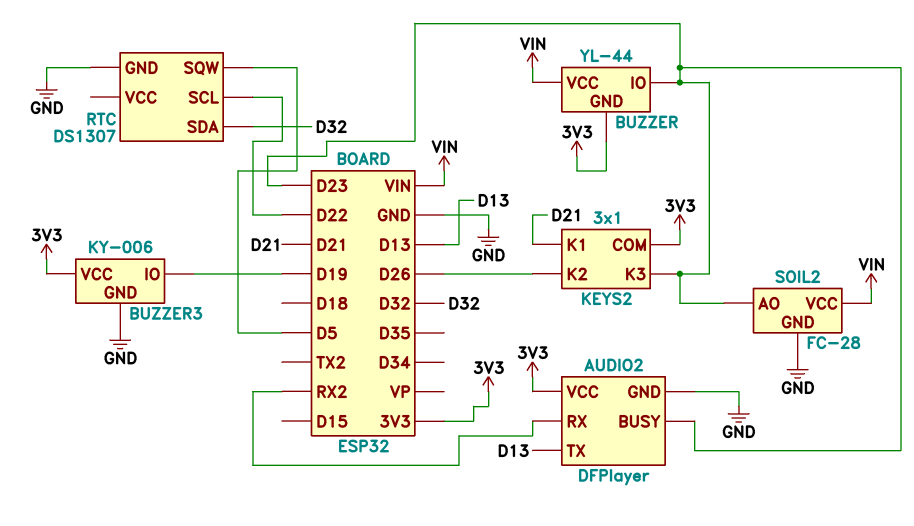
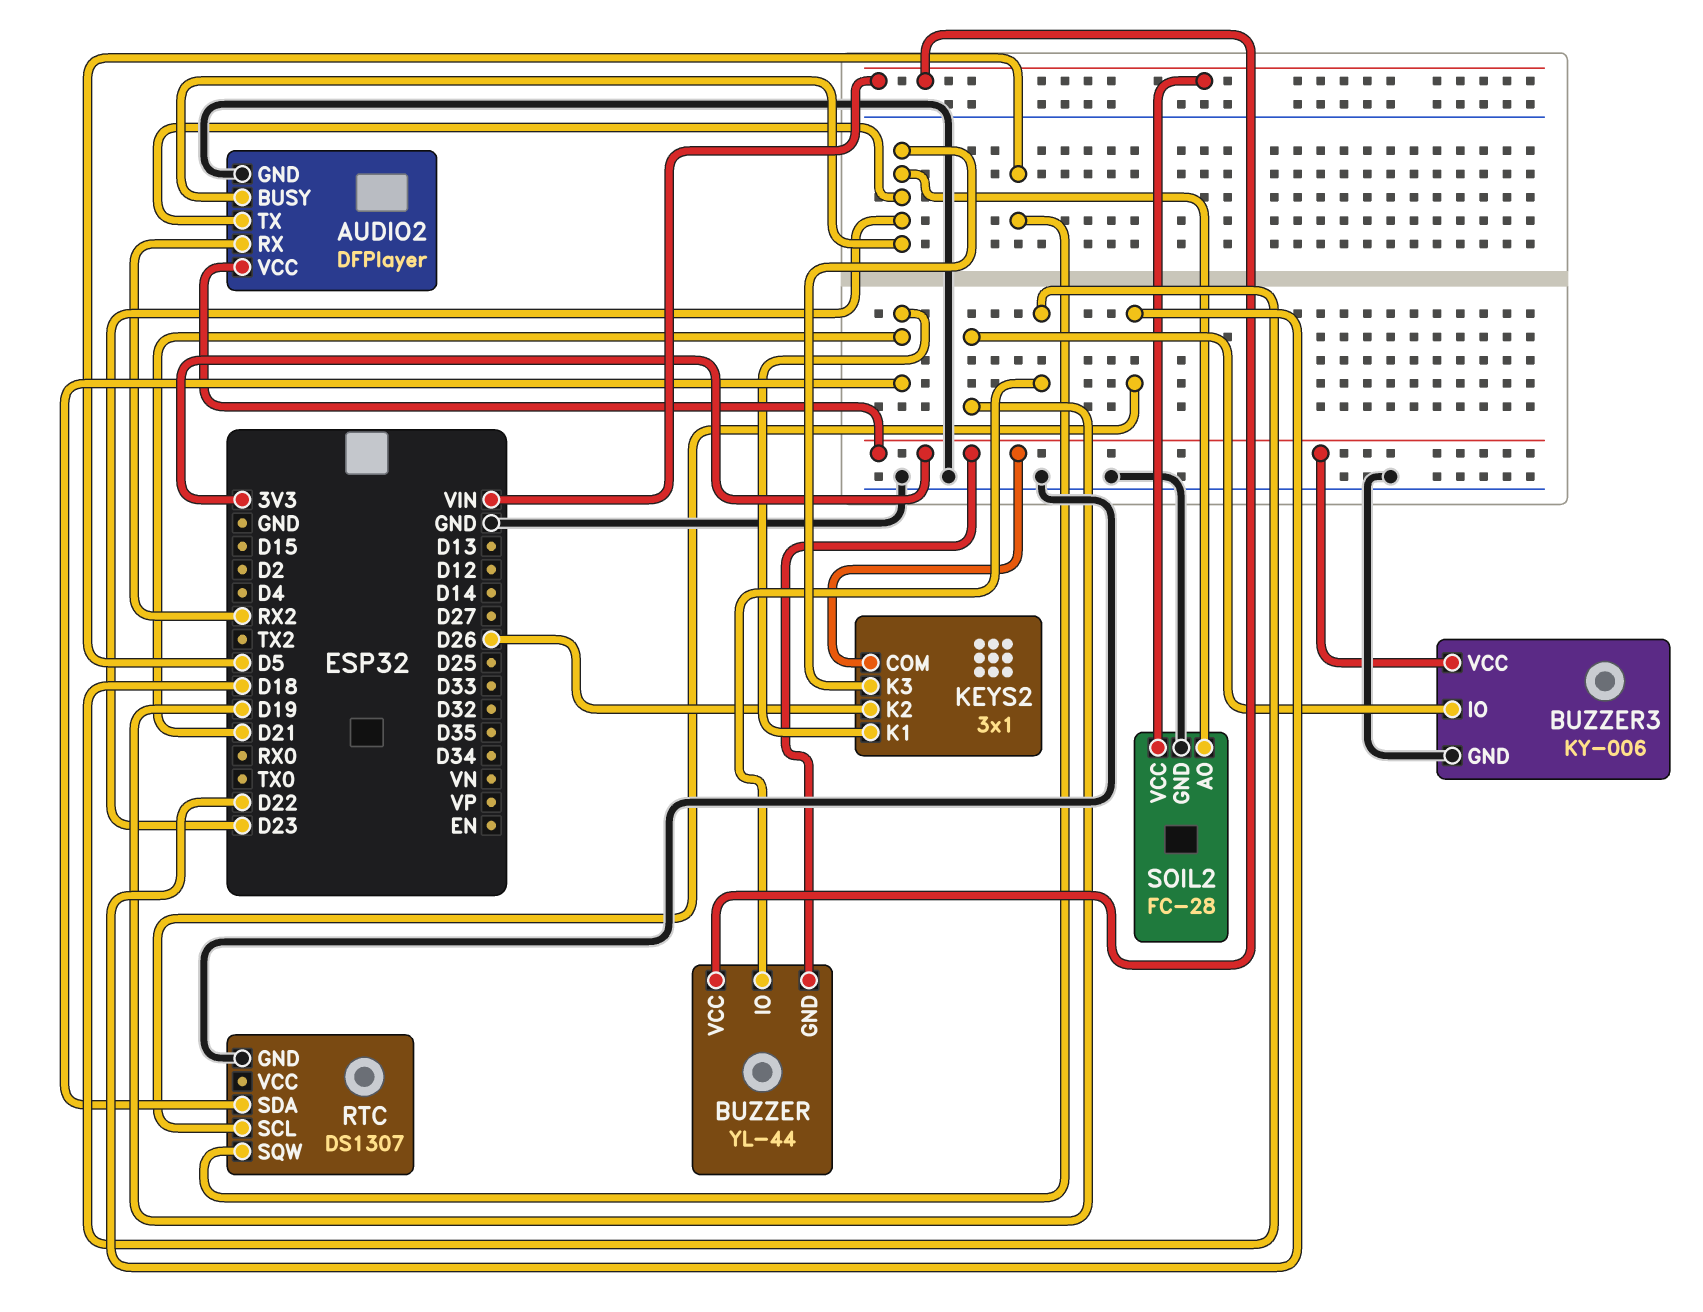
AUDIO2 pin TX: D13 -> D23
BUZZER pin IO: D23 -> D18
RTC pin SDA: D32 -> D21

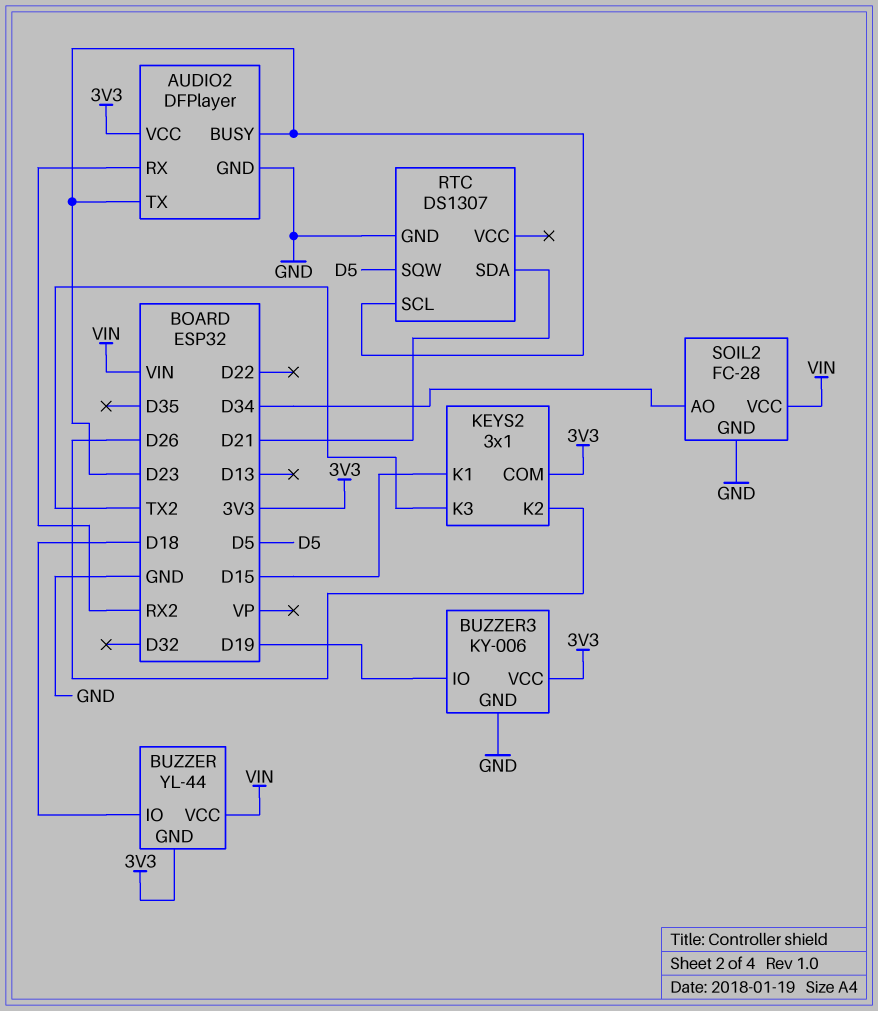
KEYS2 pin K1: D21 -> D15
KEYS2 pin K3: D23 -> TX2
RTC pin SCL: D22 -> D23
SOIL2 pin AO: D23 -> D34

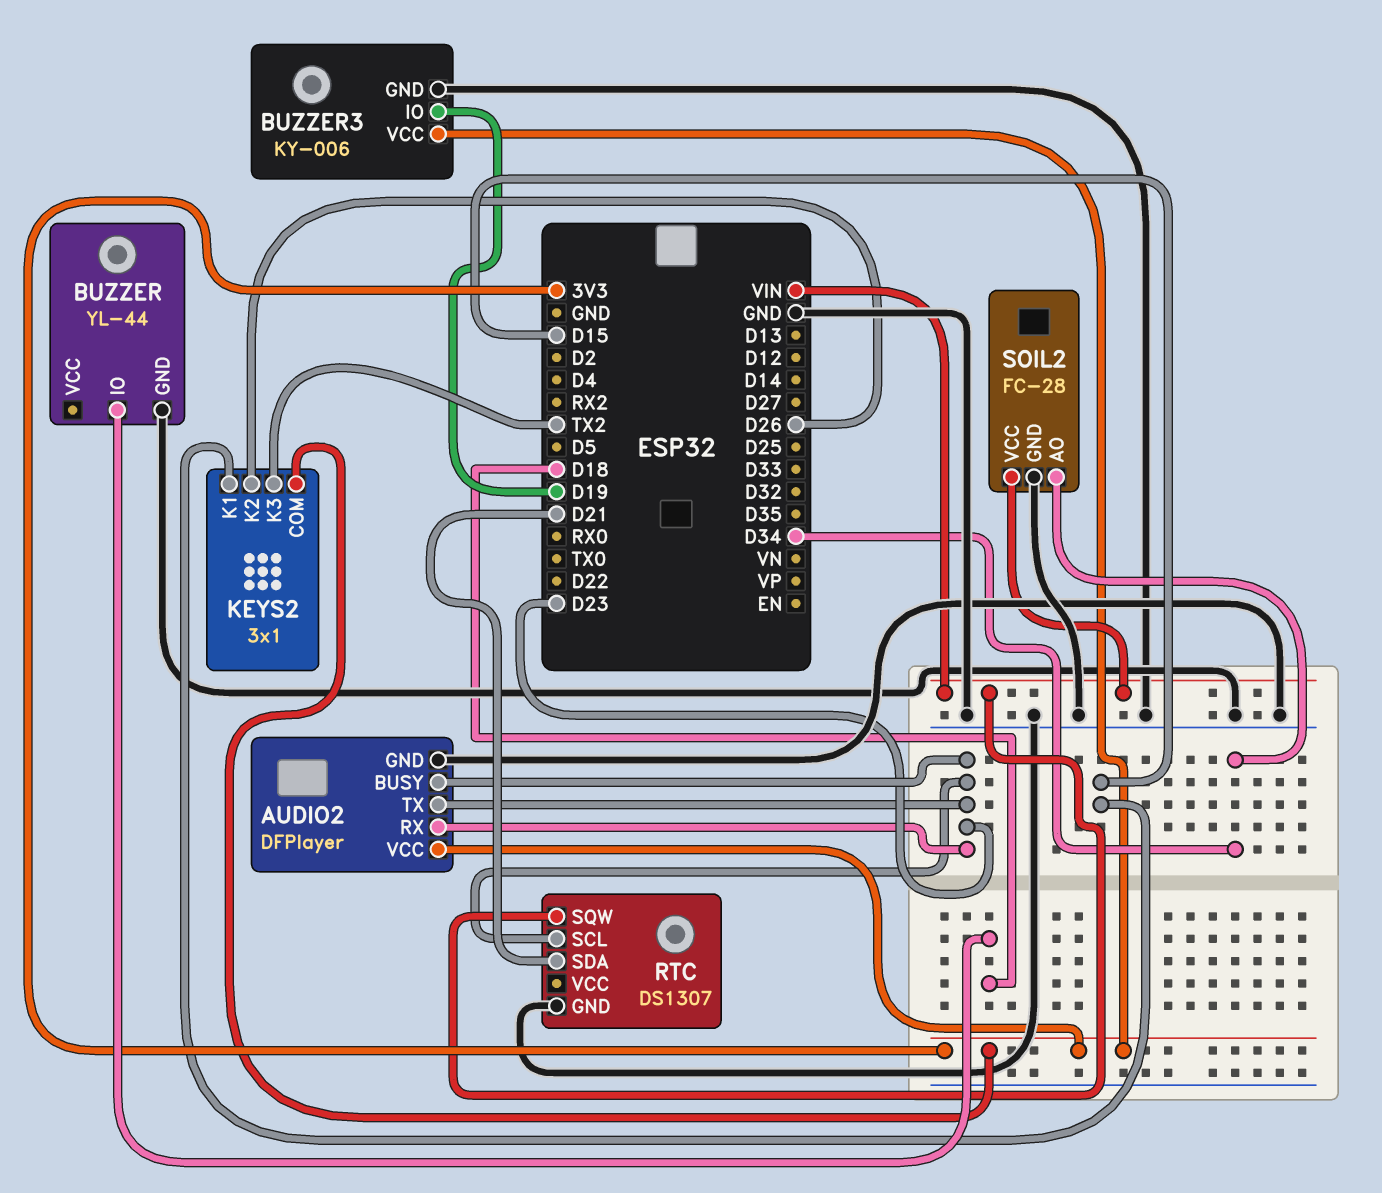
AUDIO2 pin RX: RX2 -> D23
BUZZER pin GND: 3V3 -> GND
BUZZER pin VCC: VIN -> none
RTC pin SQW: D5 -> VIN

